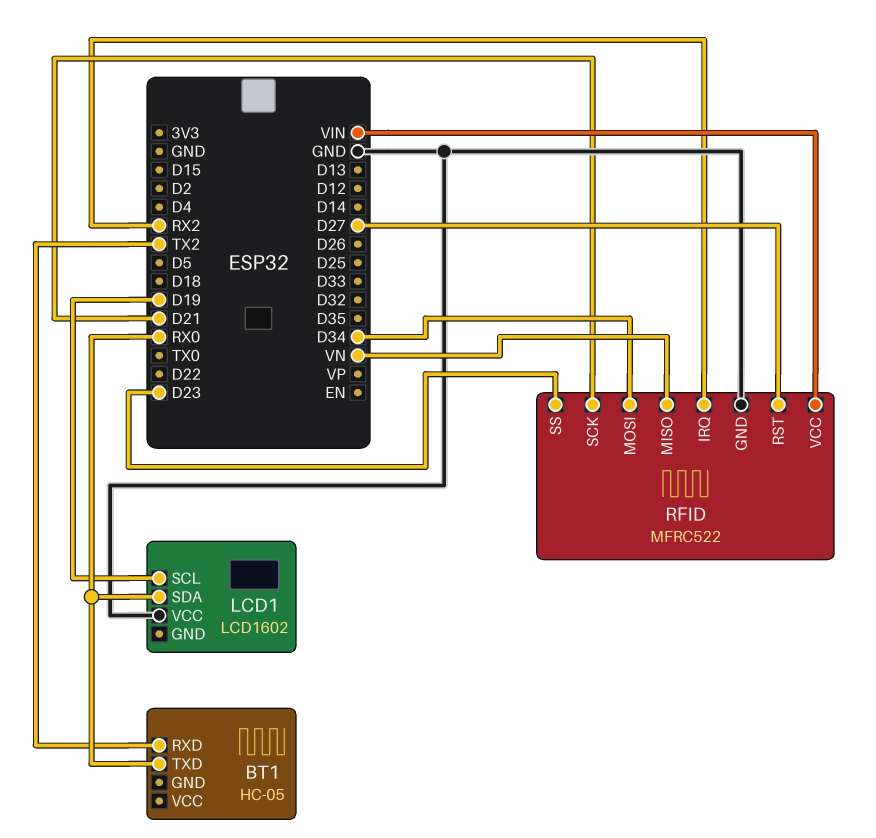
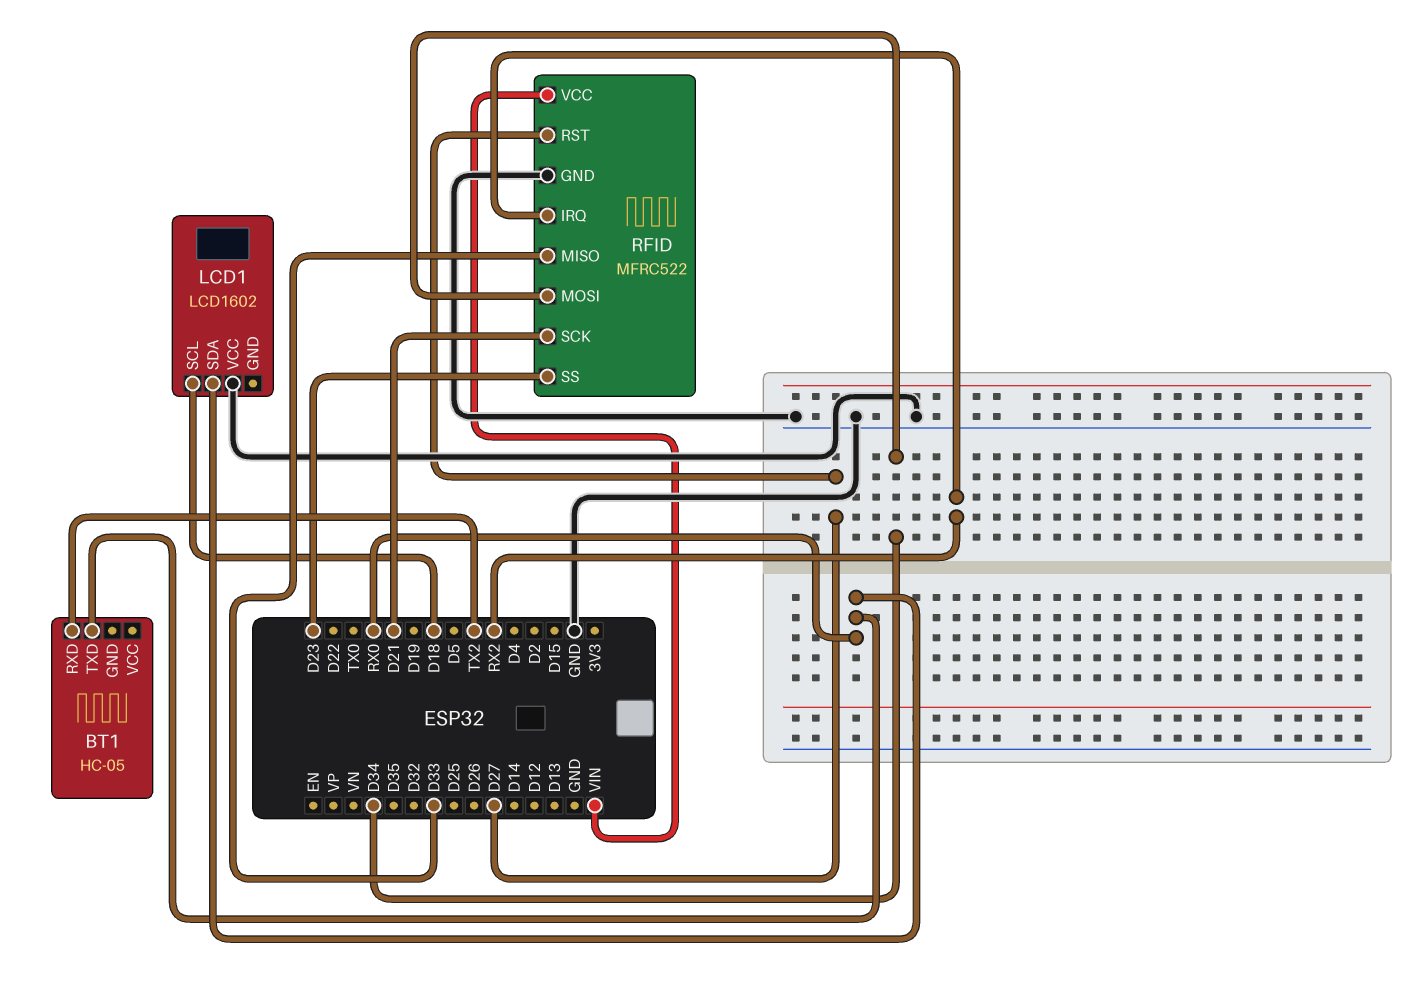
LCD1 pin SCL: D19 -> D18
RFID pin MISO: VN -> D33

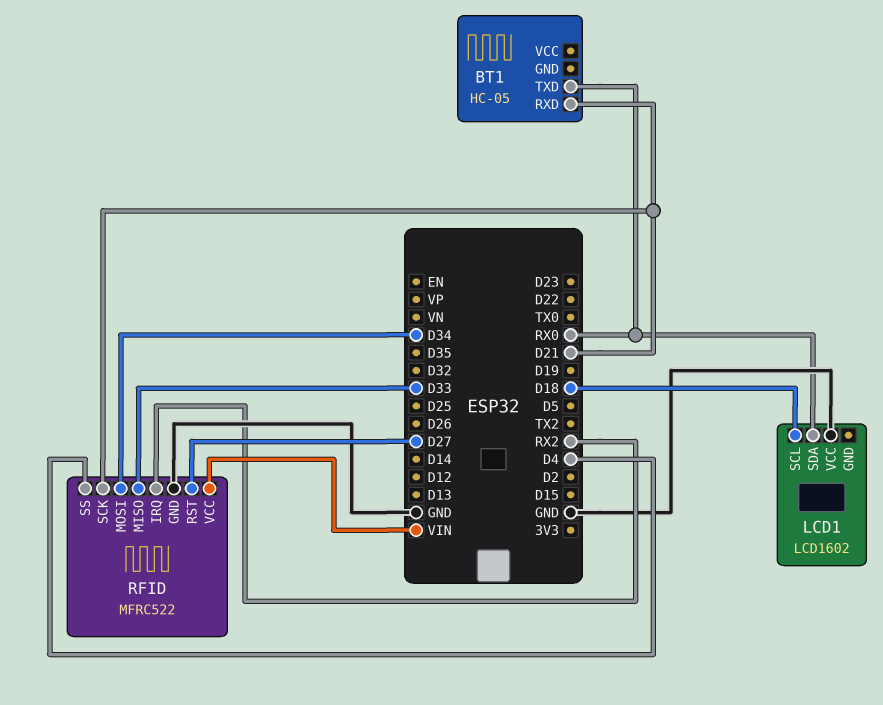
BT1 pin RXD: TX2 -> D21
RFID pin SS: D23 -> D4

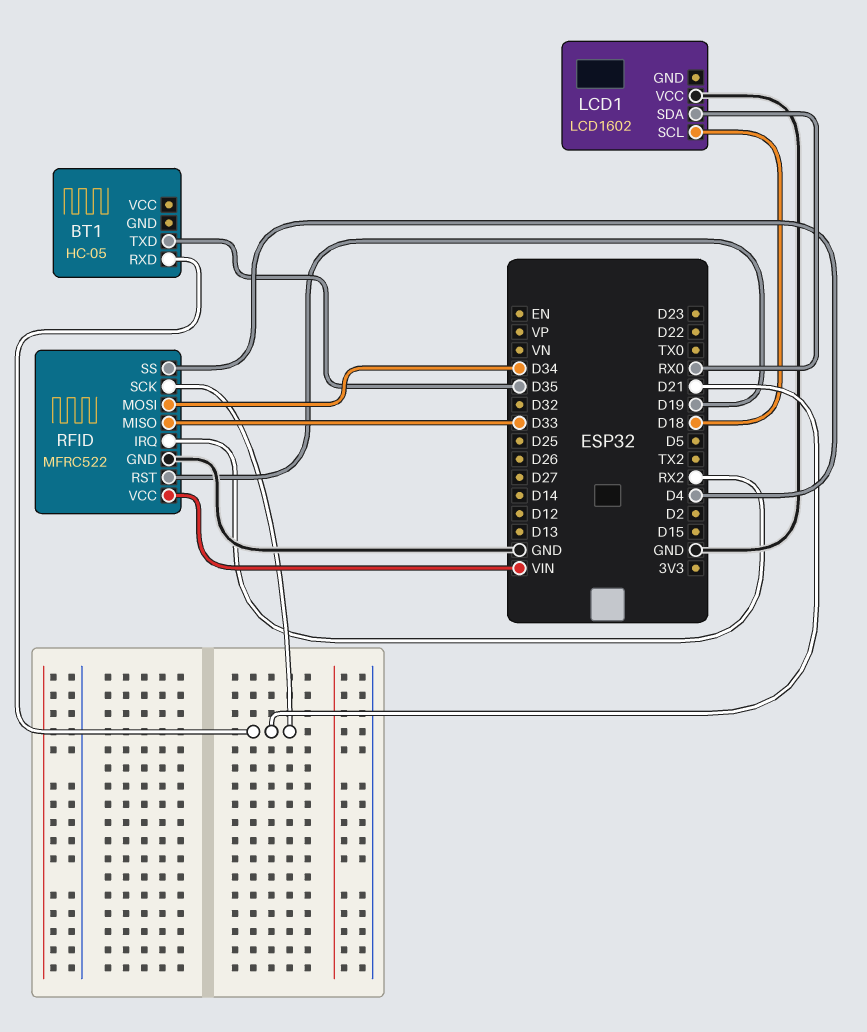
BT1 pin TXD: RX0 -> D35
RFID pin RST: D27 -> D19

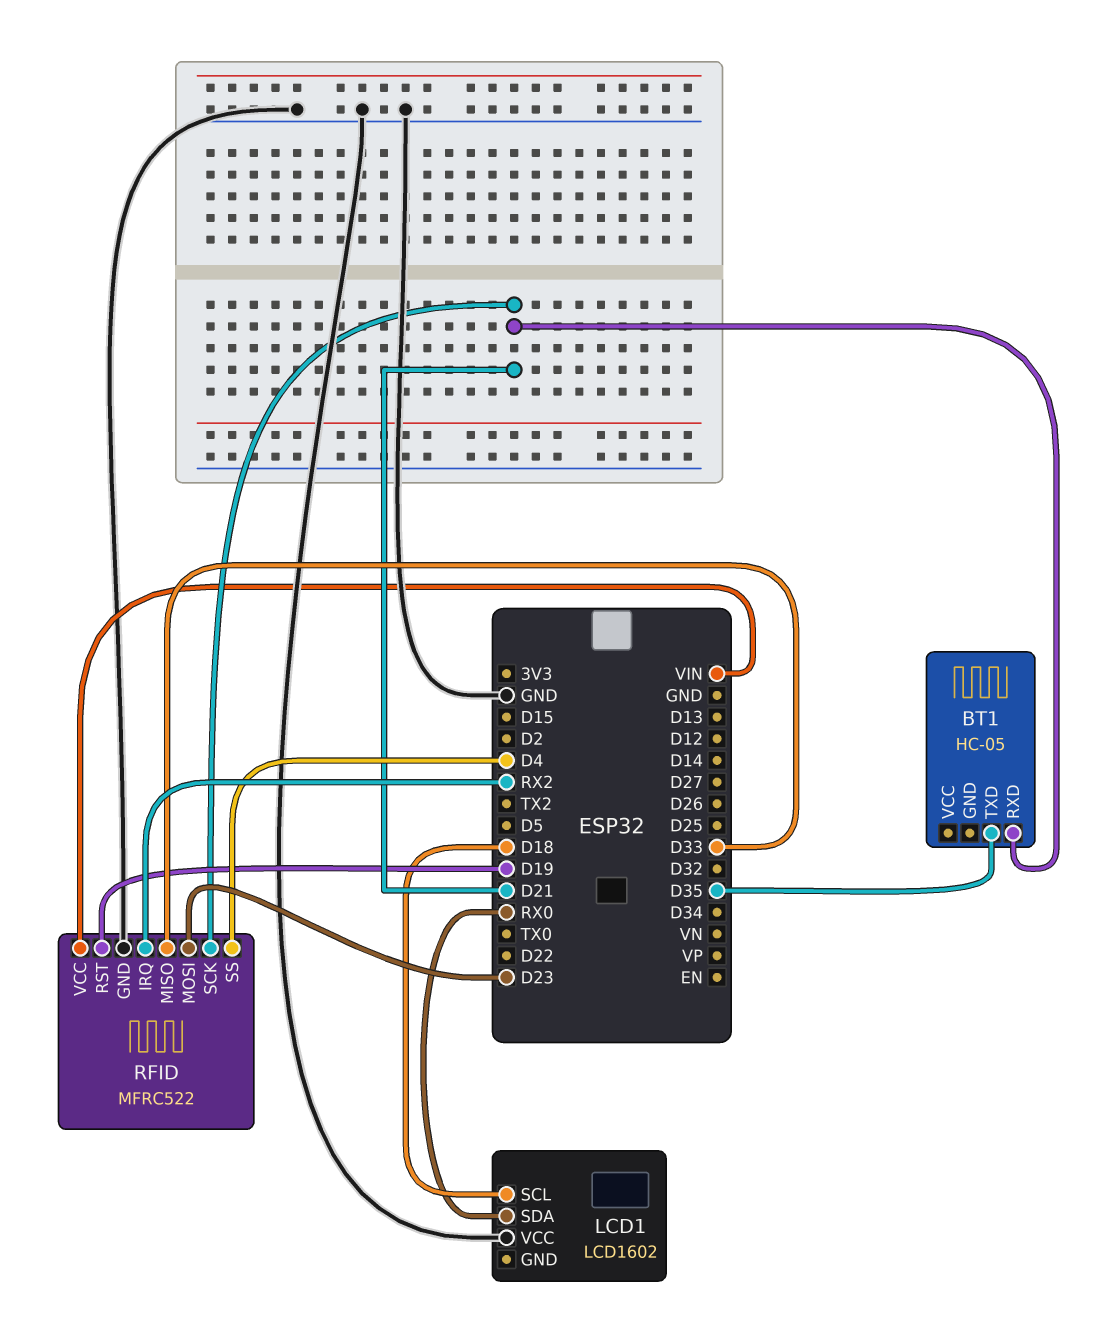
RFID pin MOSI: D34 -> D23

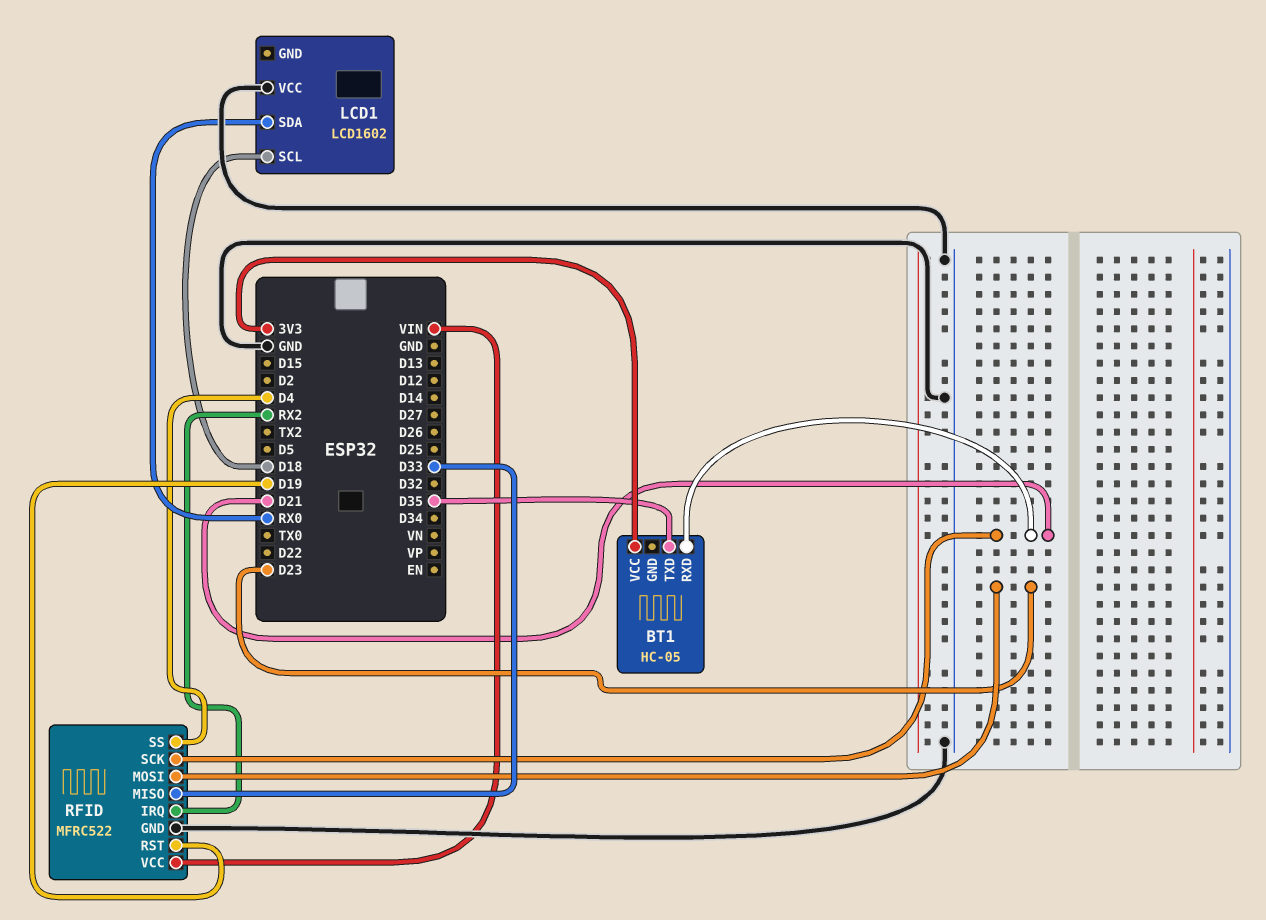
BT1 pin VCC: none -> 3V3

